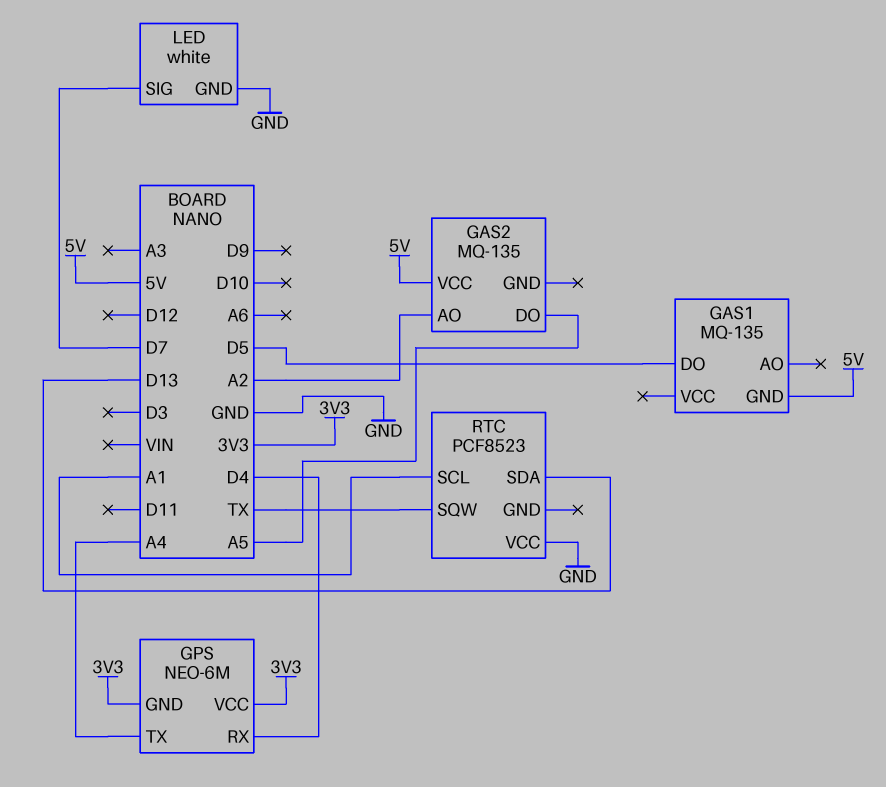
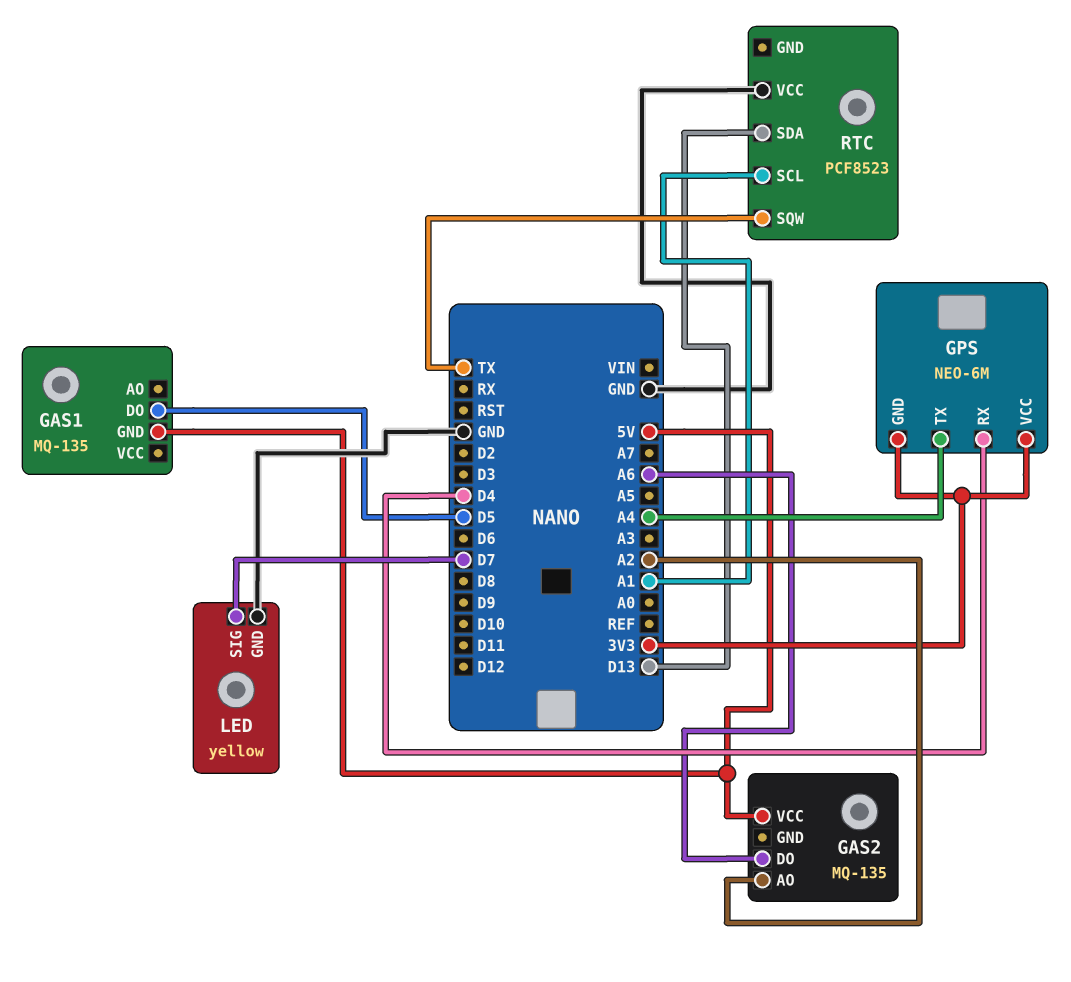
GAS2 pin DO: A5 -> A6
LED: white -> yellow

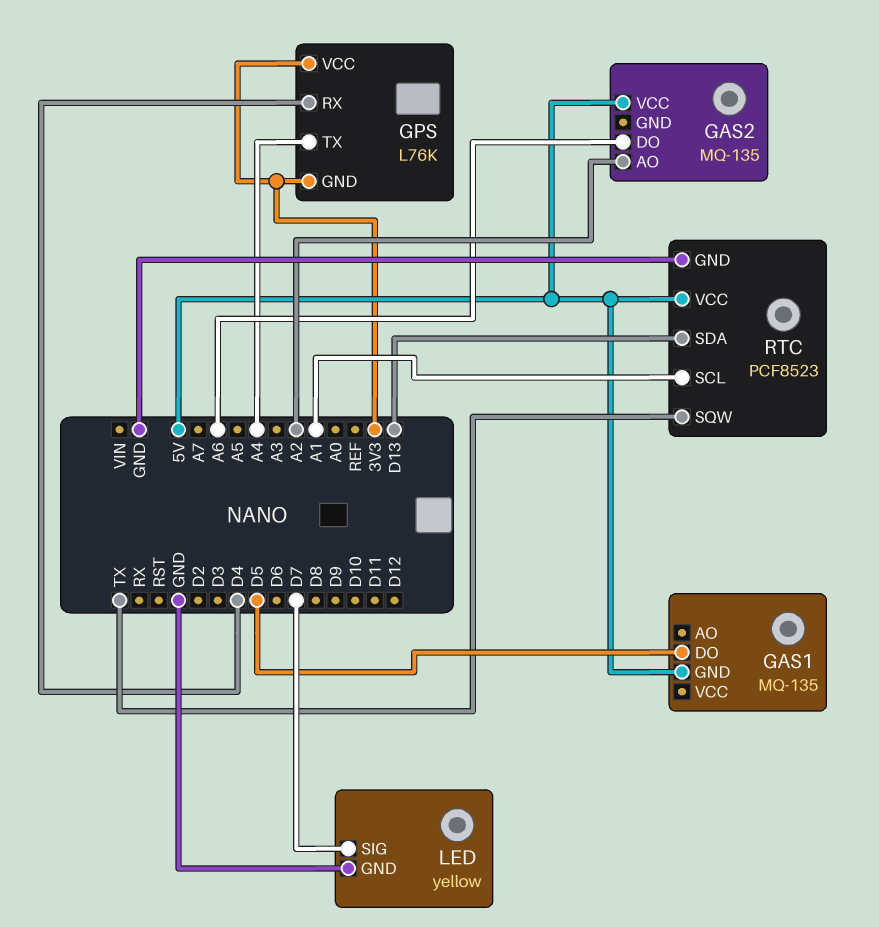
GPS: NEO-6M -> L76K
RTC pin GND: none -> GND
RTC pin VCC: GND -> 5V

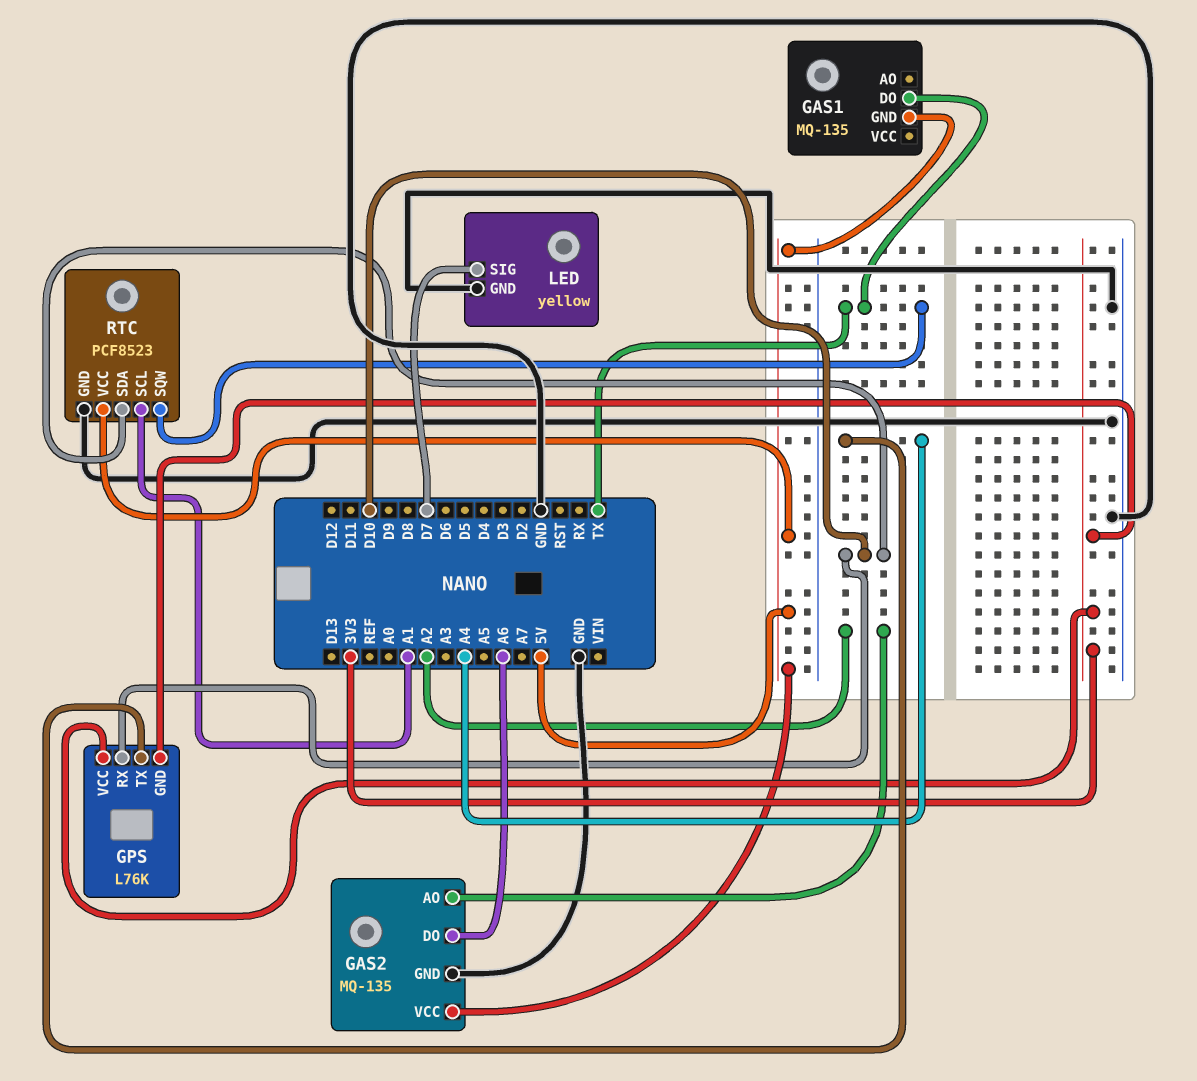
GAS1 pin DO: D5 -> TX
GAS2 pin GND: none -> GND
GPS pin RX: D4 -> D10
RTC pin SDA: D13 -> D10

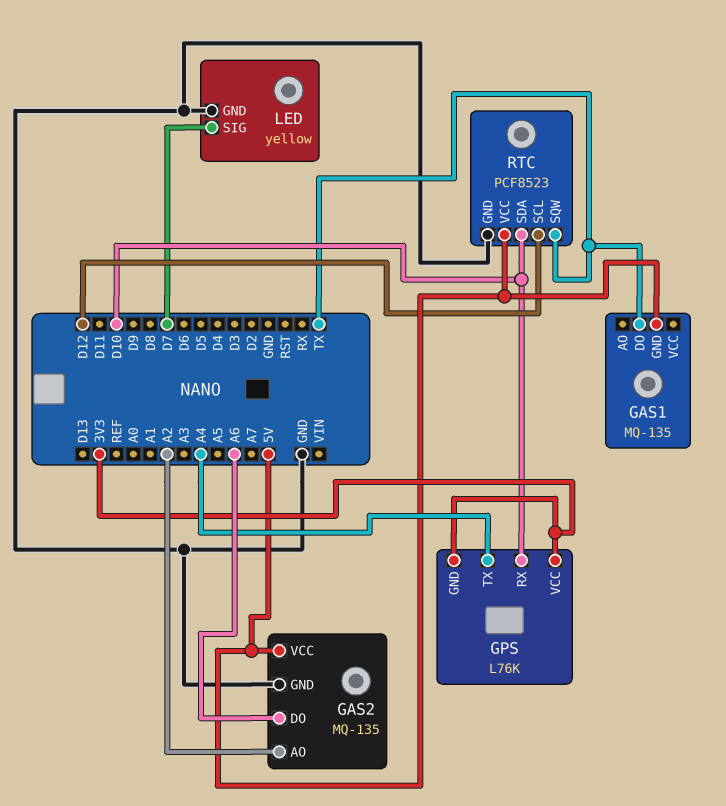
RTC pin SCL: A1 -> D12

